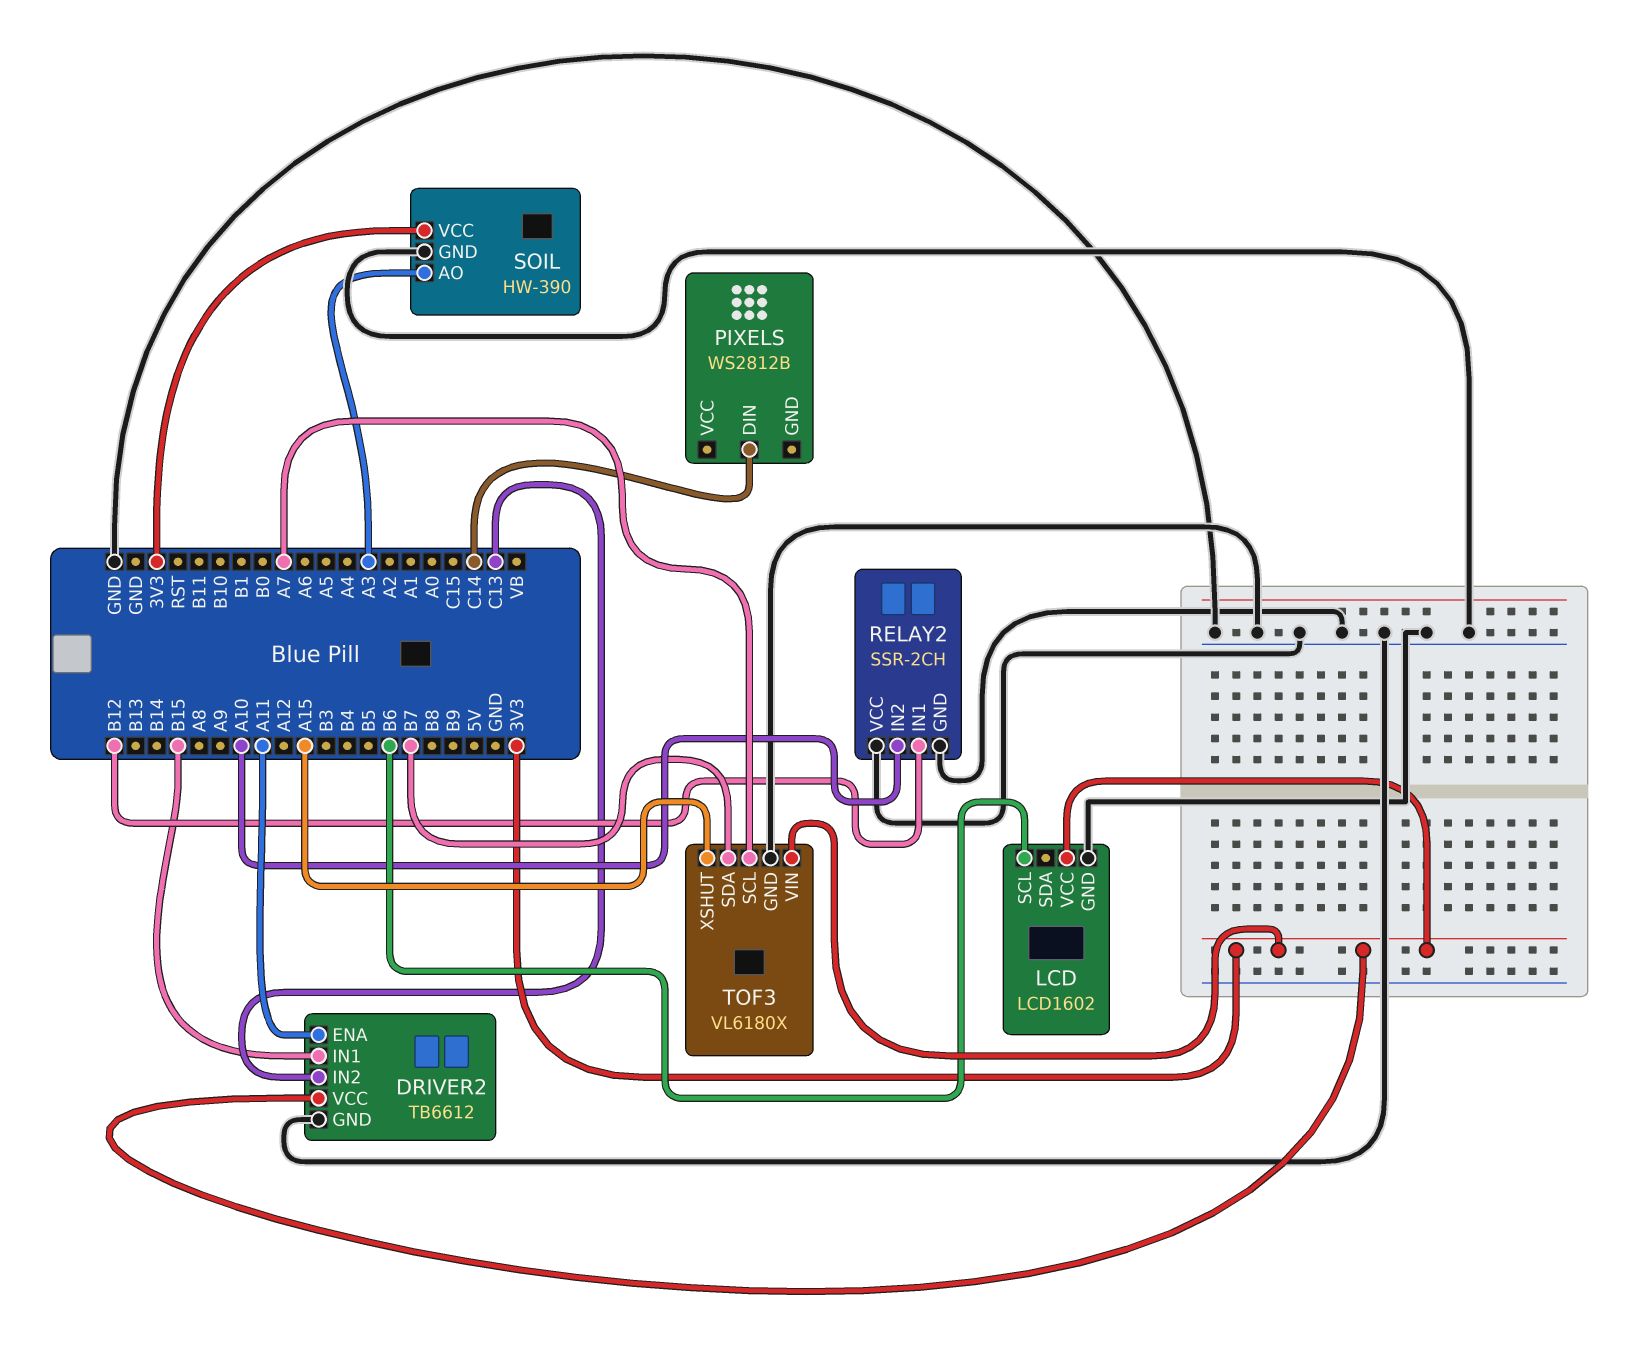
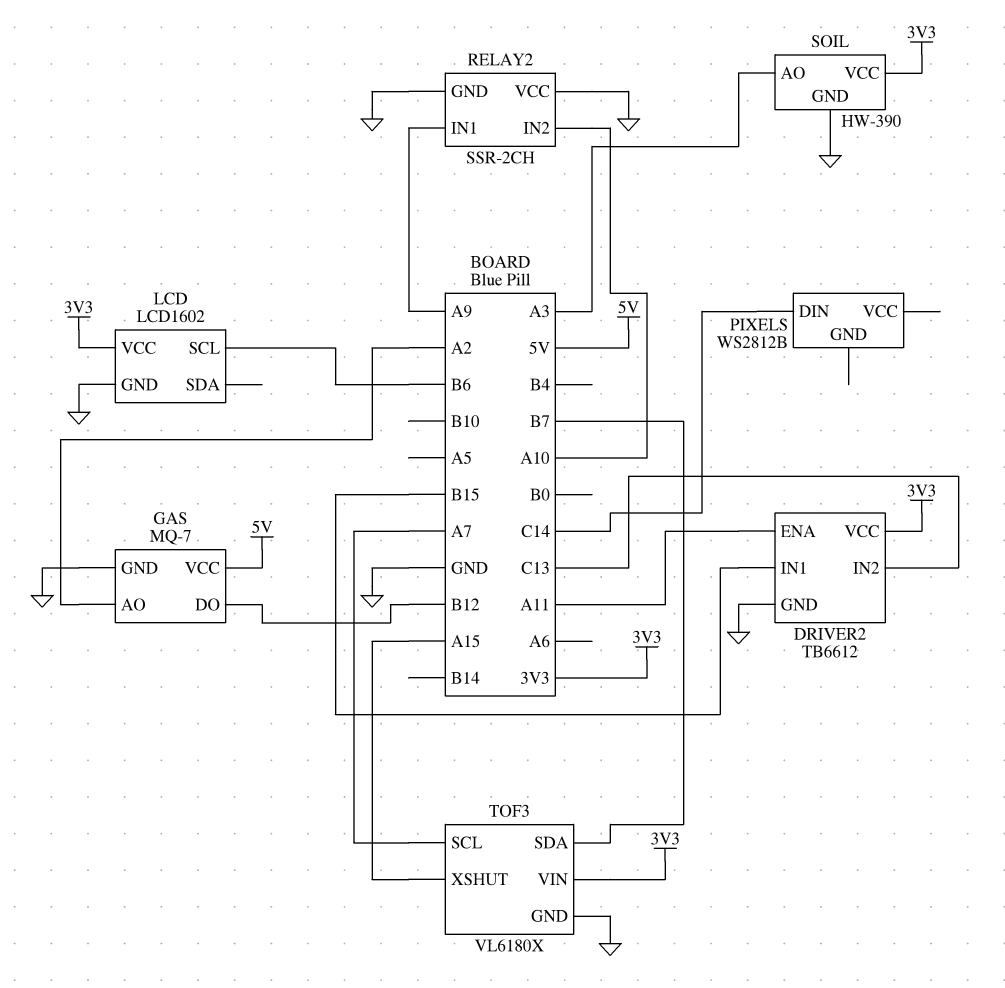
GAS: none -> MQ-7
GAS pin AO: none -> A2
GAS pin DO: none -> B12
GAS pin GND: none -> GND
GAS pin VCC: none -> 5V
RELAY2 pin IN1: B12 -> A9

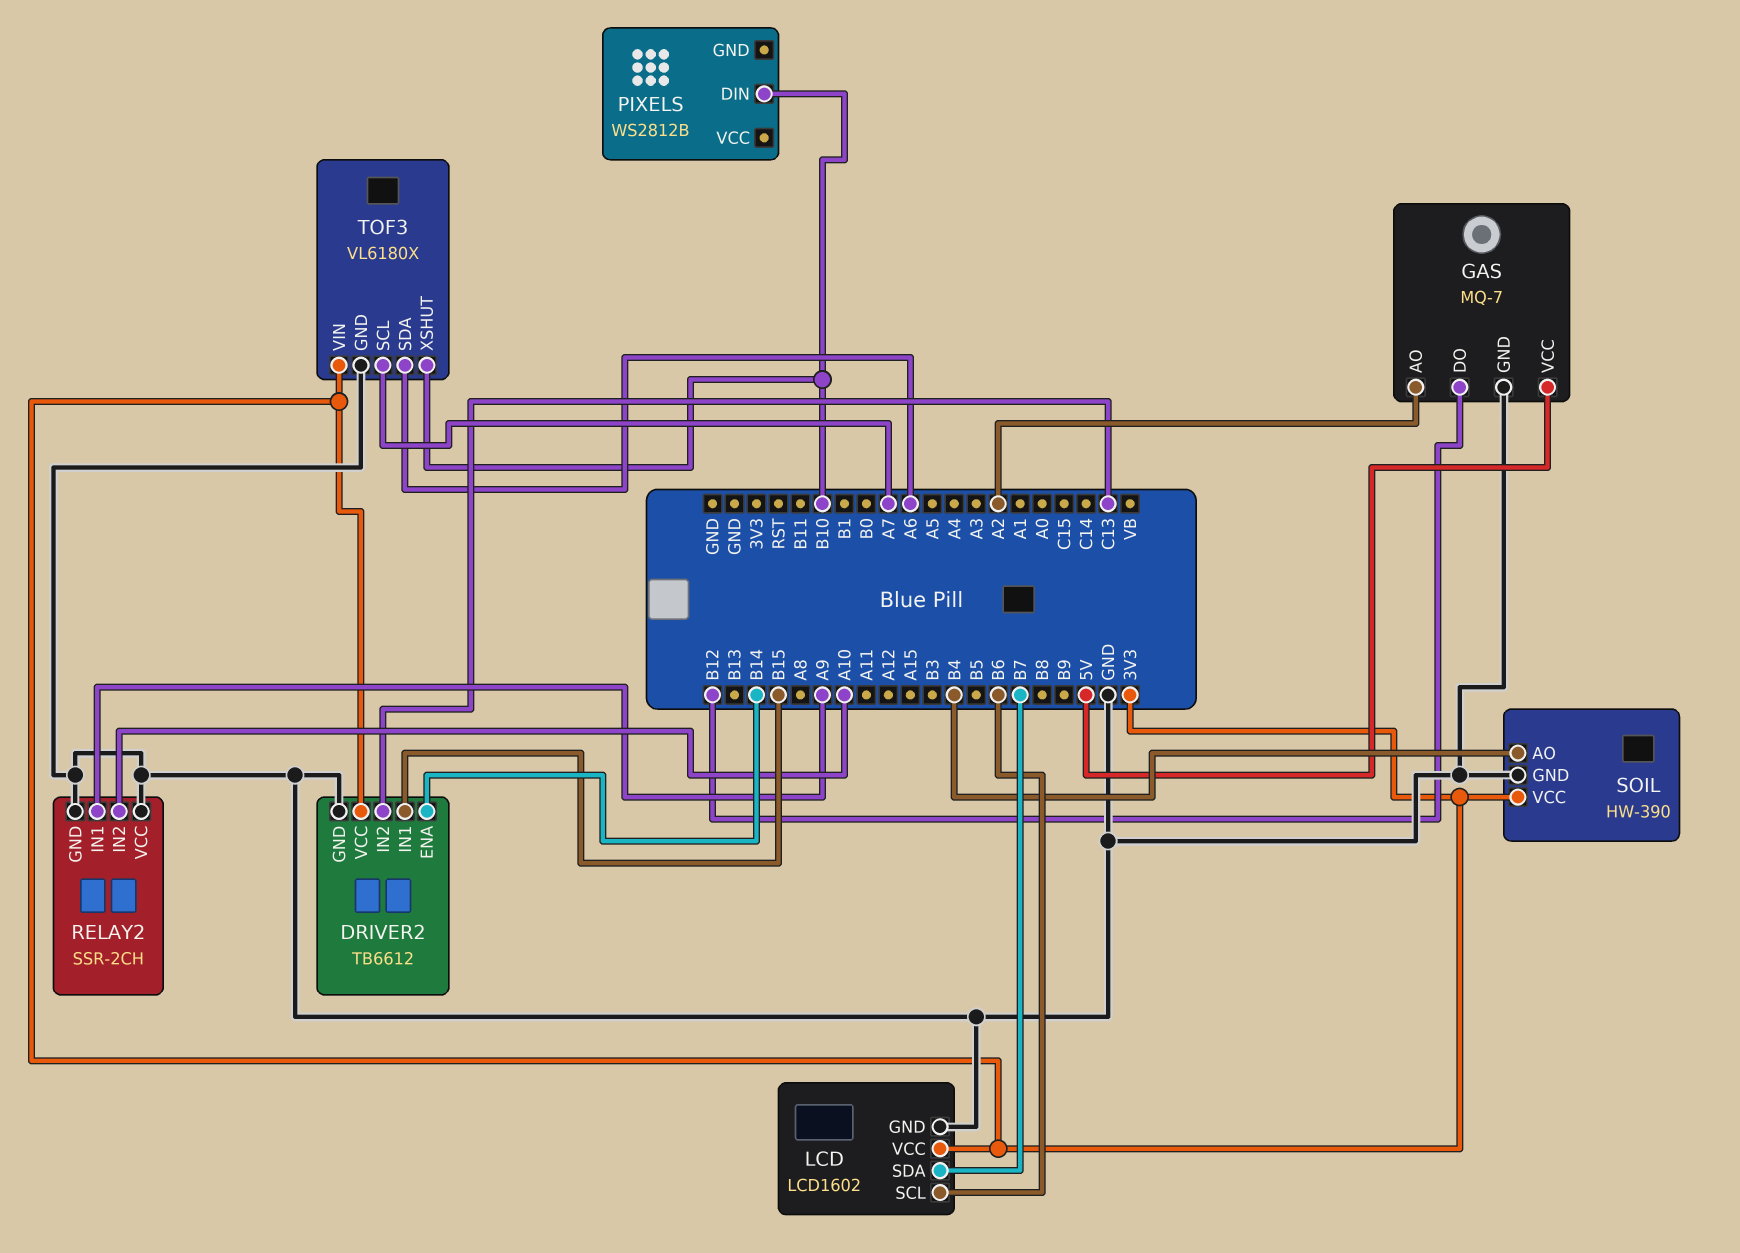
DRIVER2 pin ENA: A11 -> B14
LCD pin SDA: none -> B7
PIXELS pin DIN: C14 -> B10
SOIL pin AO: A3 -> B4
TOF3 pin SDA: B7 -> A6
TOF3 pin XSHUT: A15 -> B10

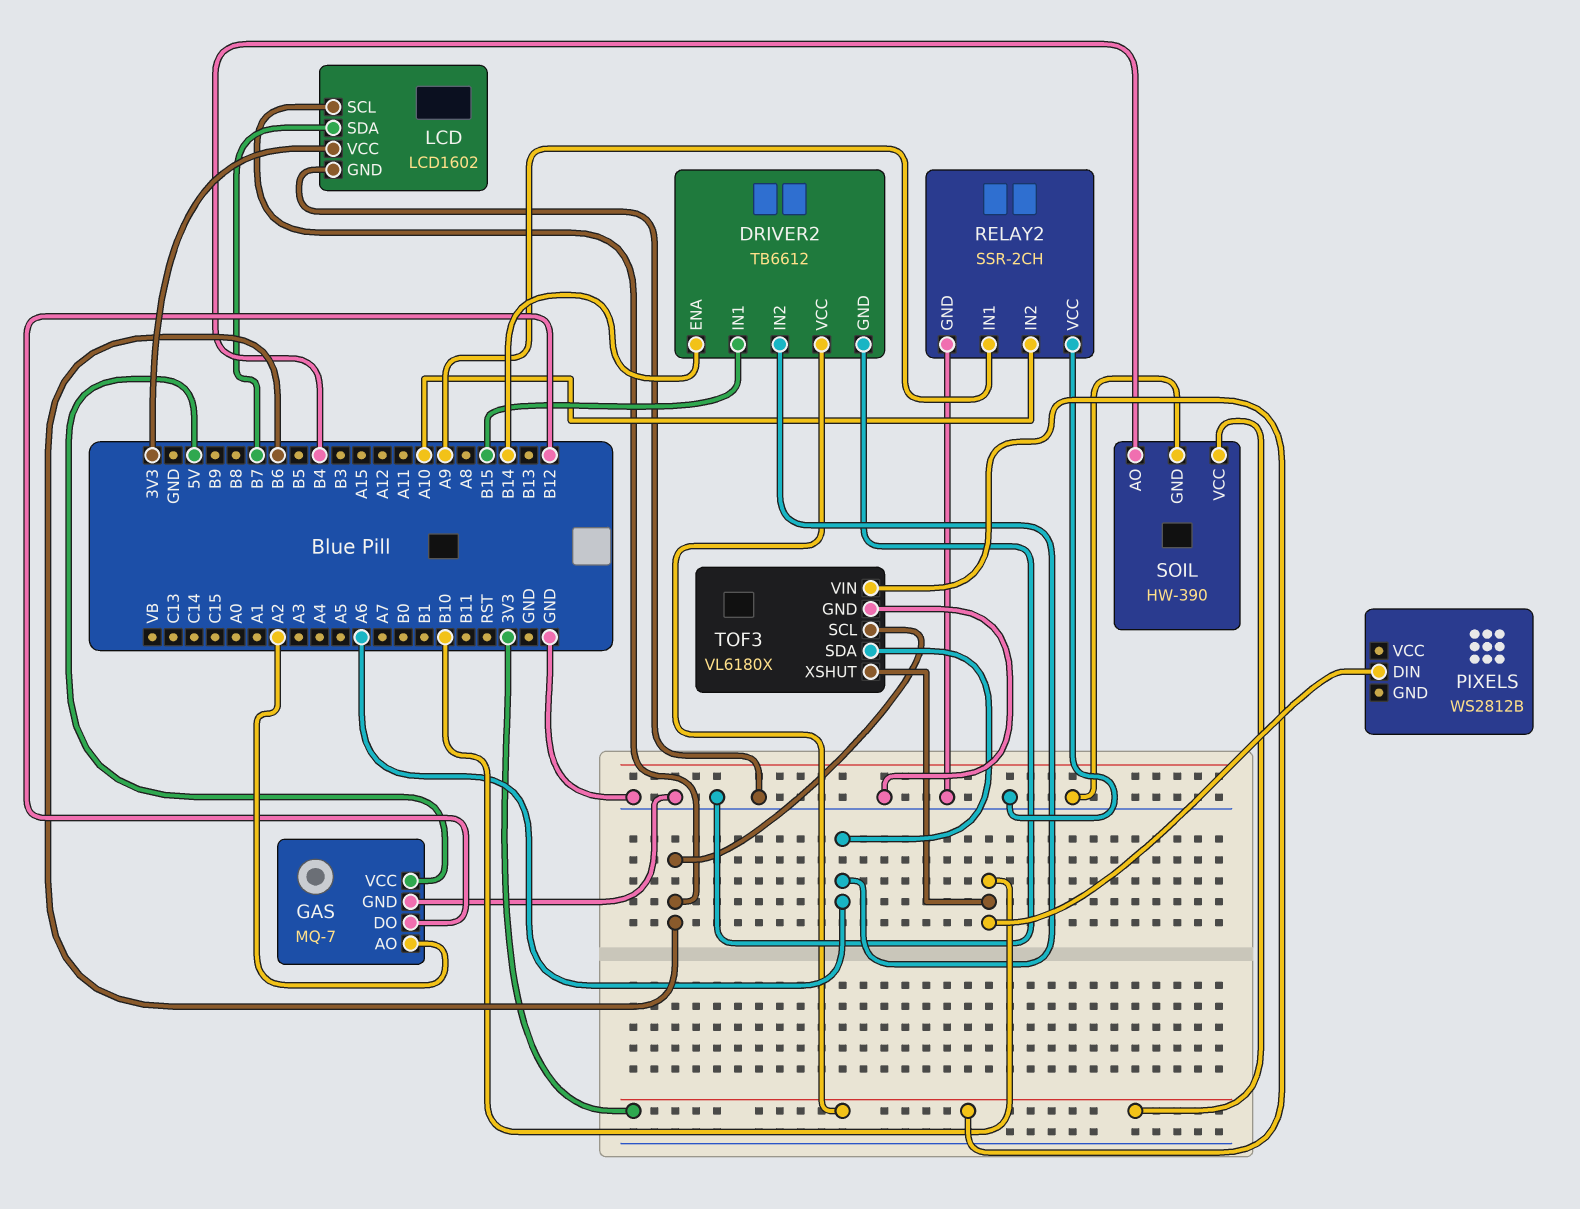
DRIVER2 pin IN2: C13 -> A6
TOF3 pin SCL: A7 -> B6

